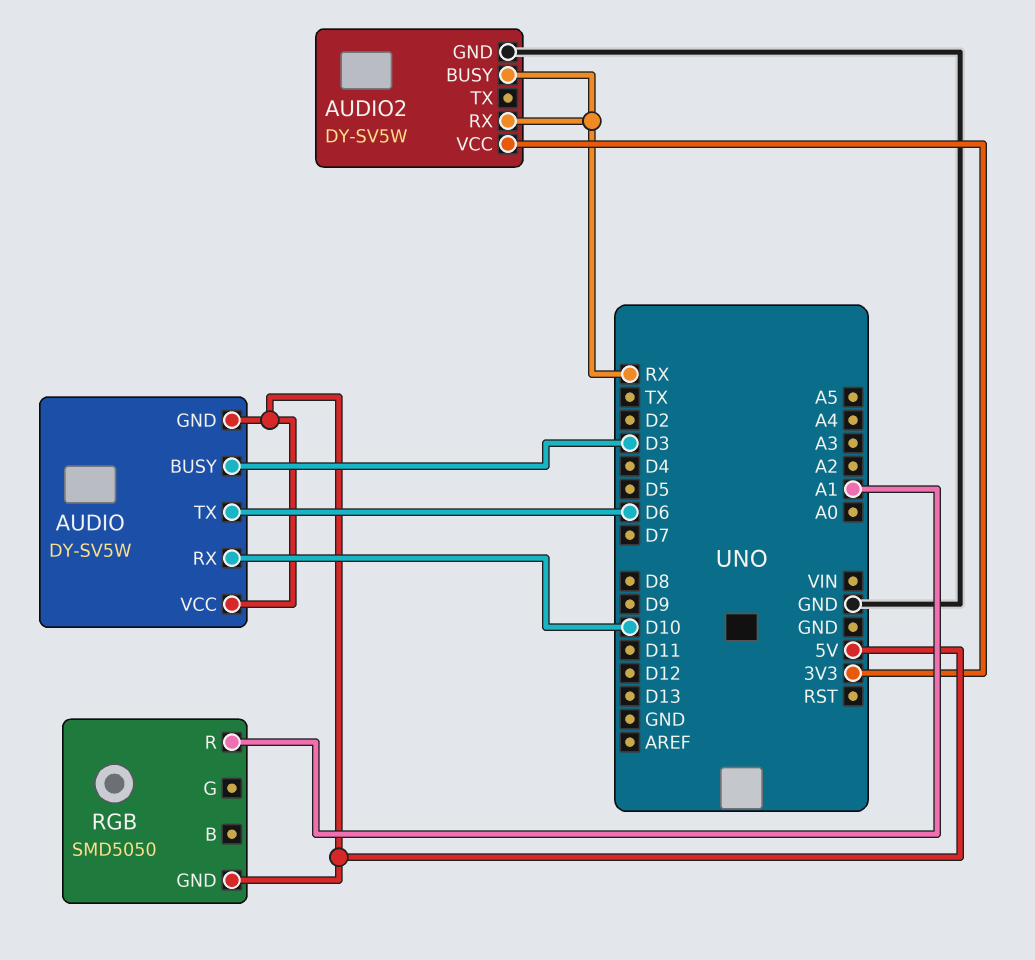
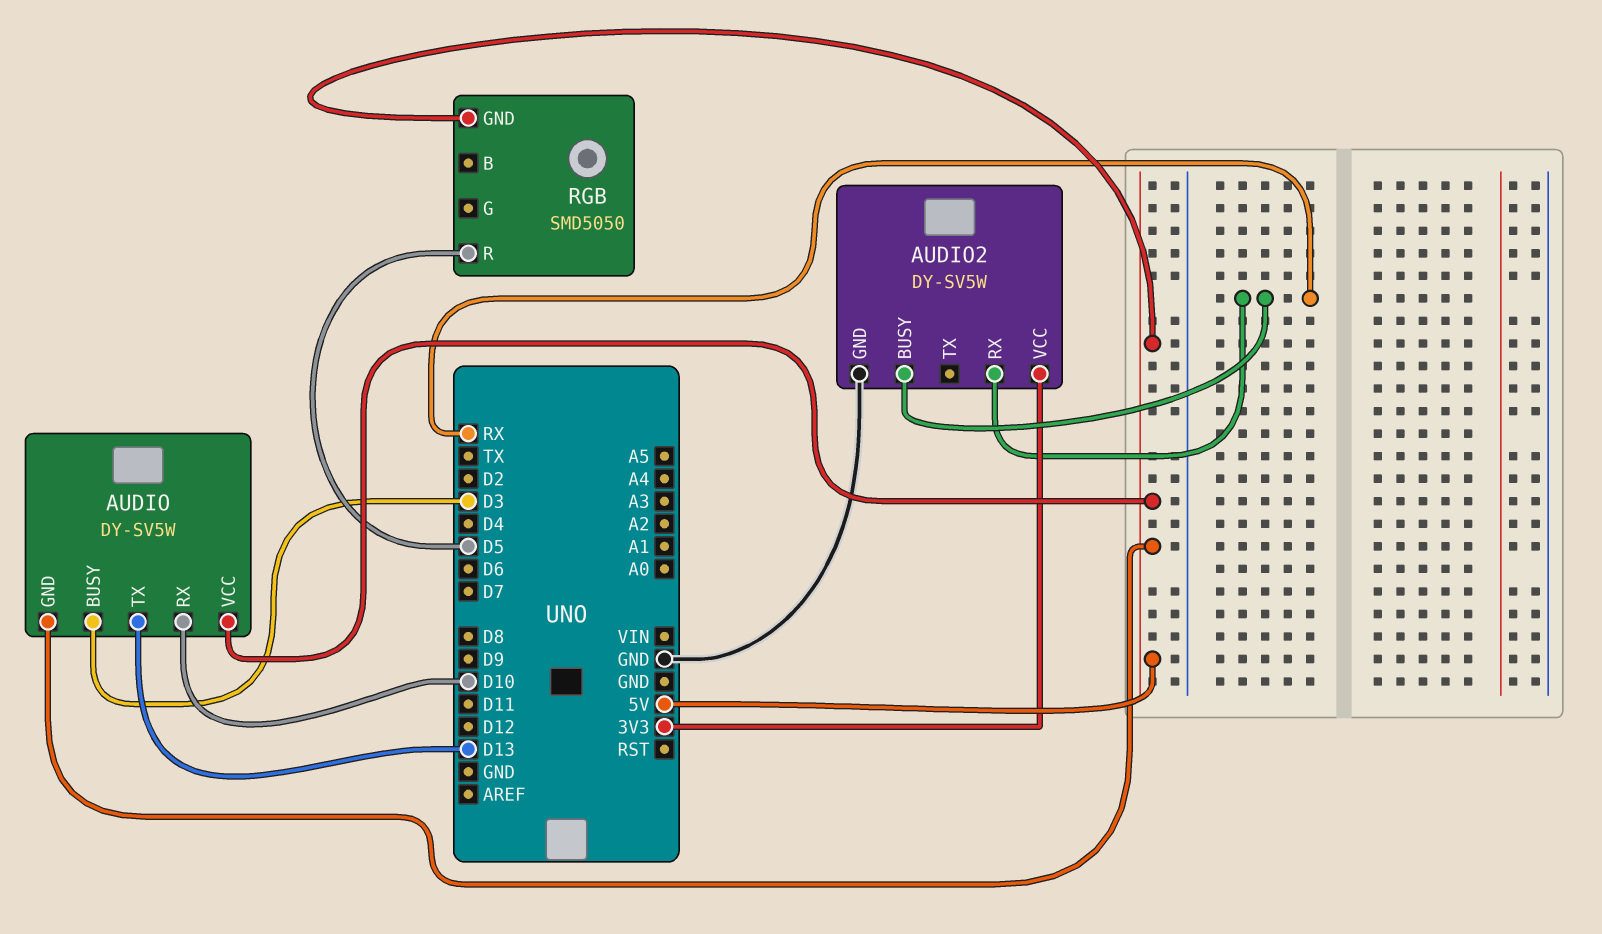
AUDIO pin TX: D6 -> D13
RGB pin R: A1 -> D5

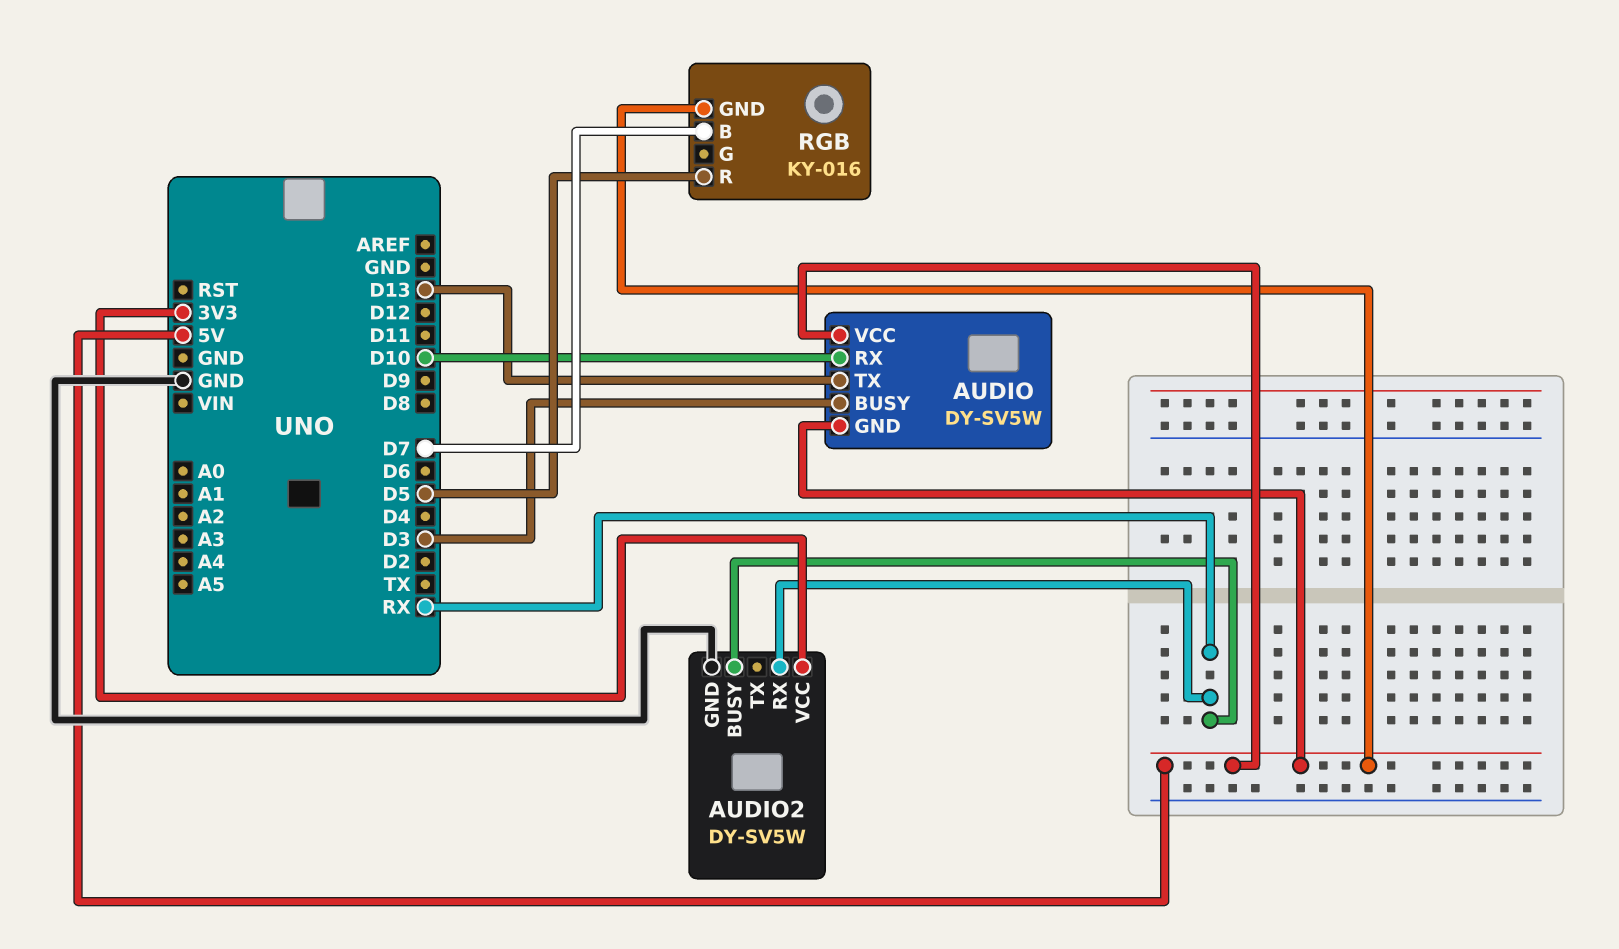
RGB: SMD5050 -> KY-016
RGB pin B: none -> D7

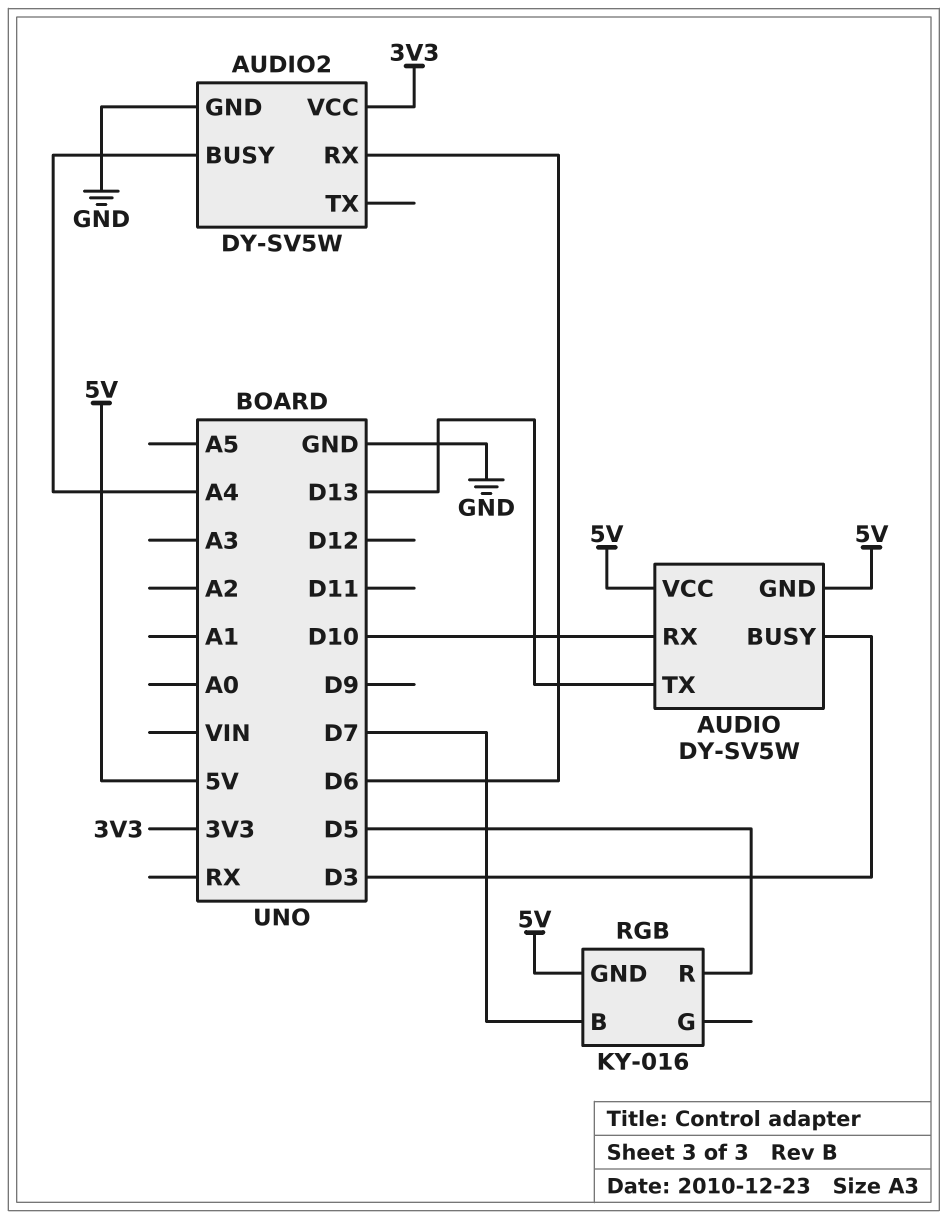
AUDIO2 pin BUSY: RX -> A4
AUDIO2 pin RX: RX -> D6

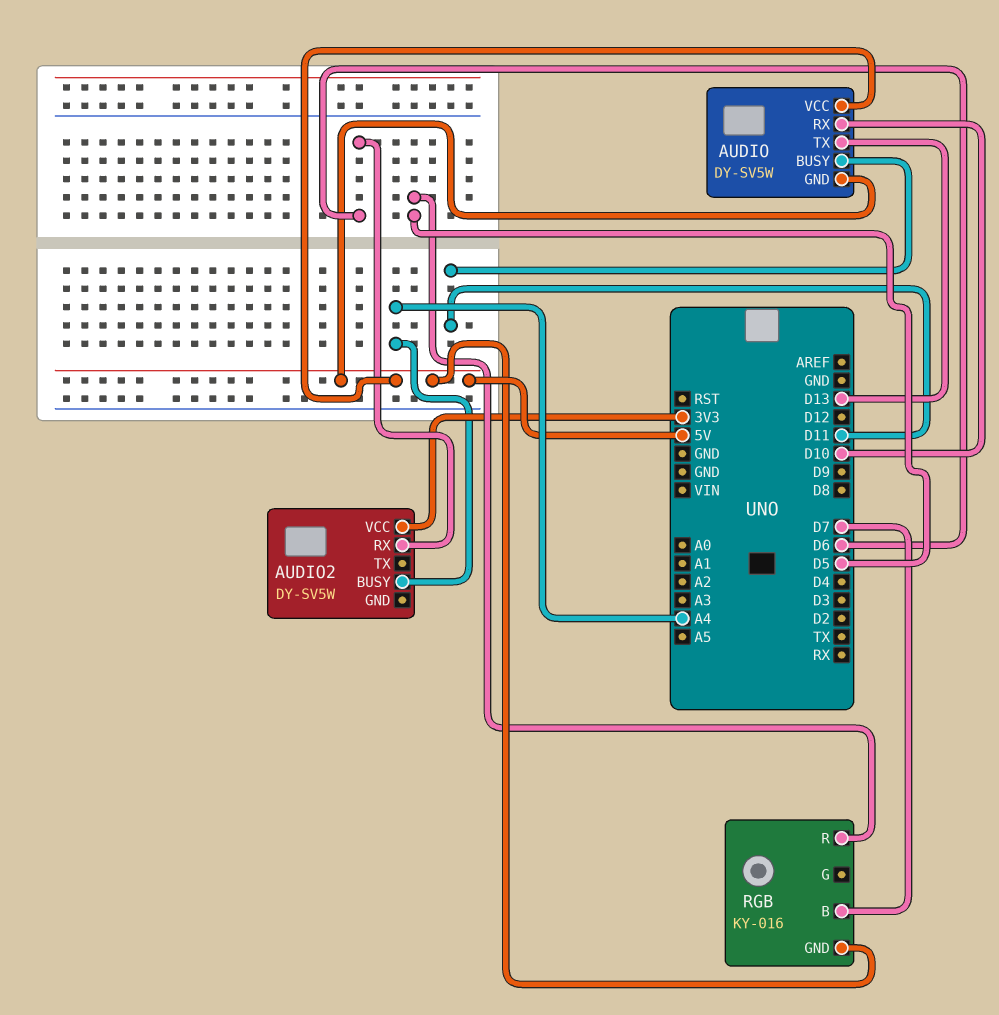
AUDIO pin BUSY: D3 -> D11
AUDIO2 pin GND: GND -> none

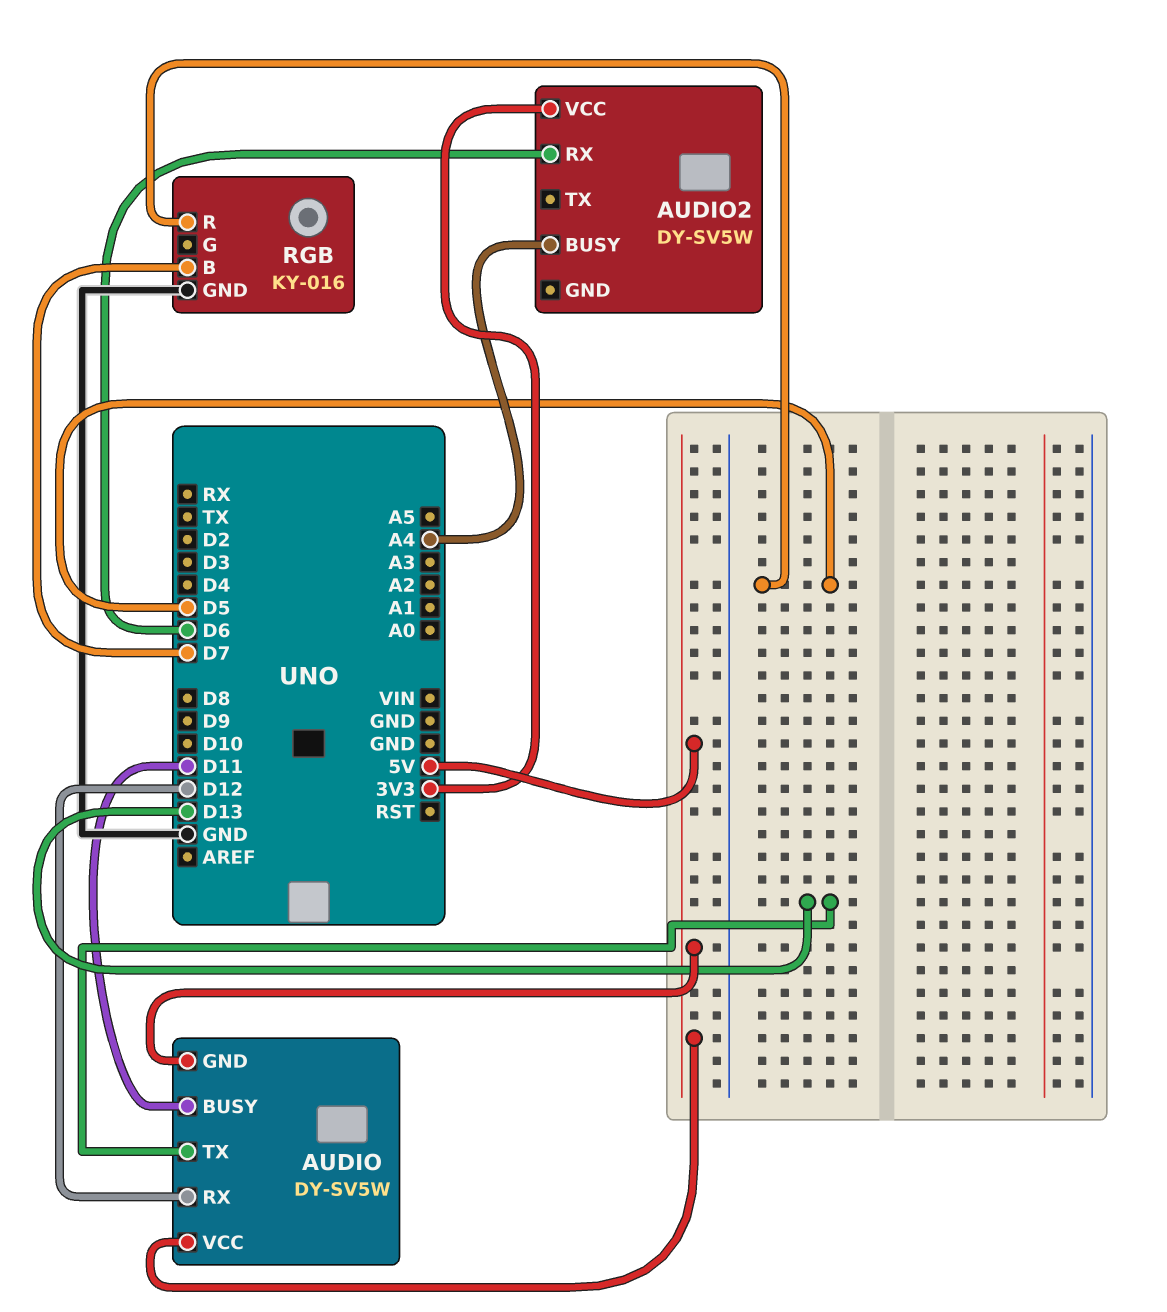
AUDIO pin RX: D10 -> D12
RGB pin GND: 5V -> GND

